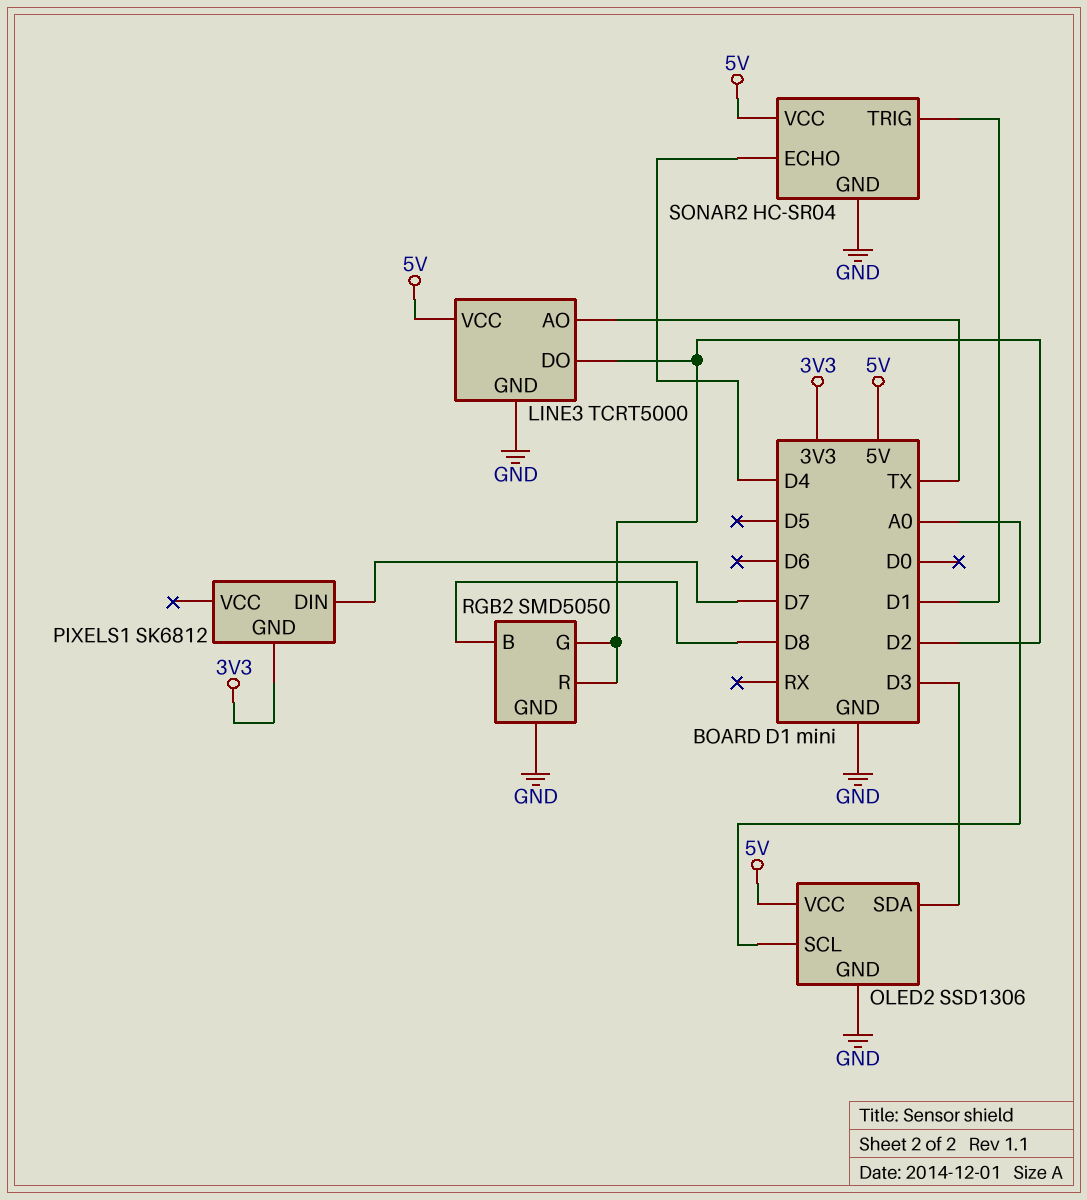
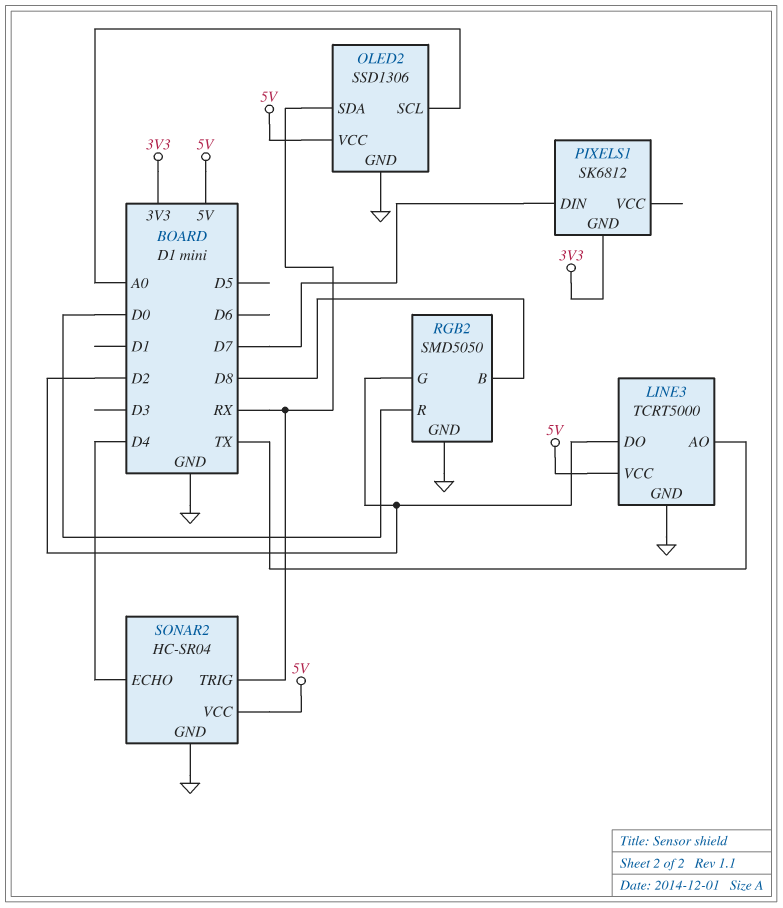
OLED2 pin SDA: D3 -> RX
RGB2 pin R: D2 -> D0
SONAR2 pin TRIG: D1 -> RX

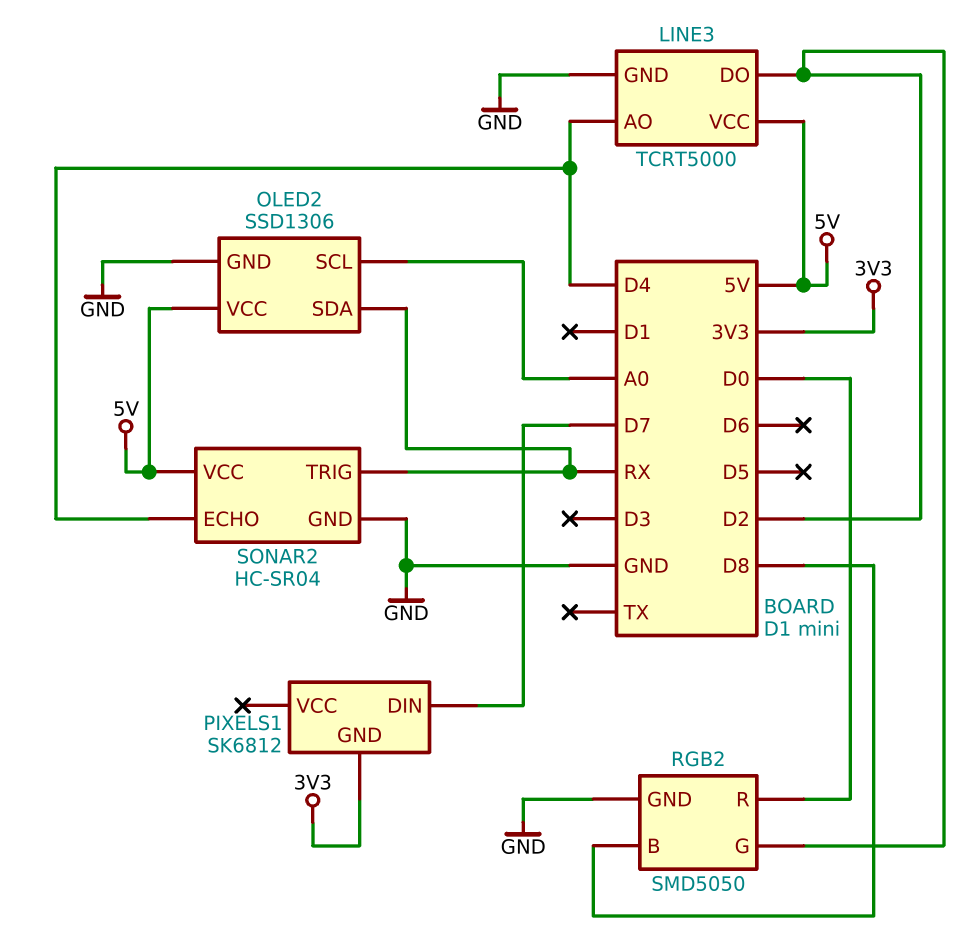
LINE3 pin AO: TX -> D4

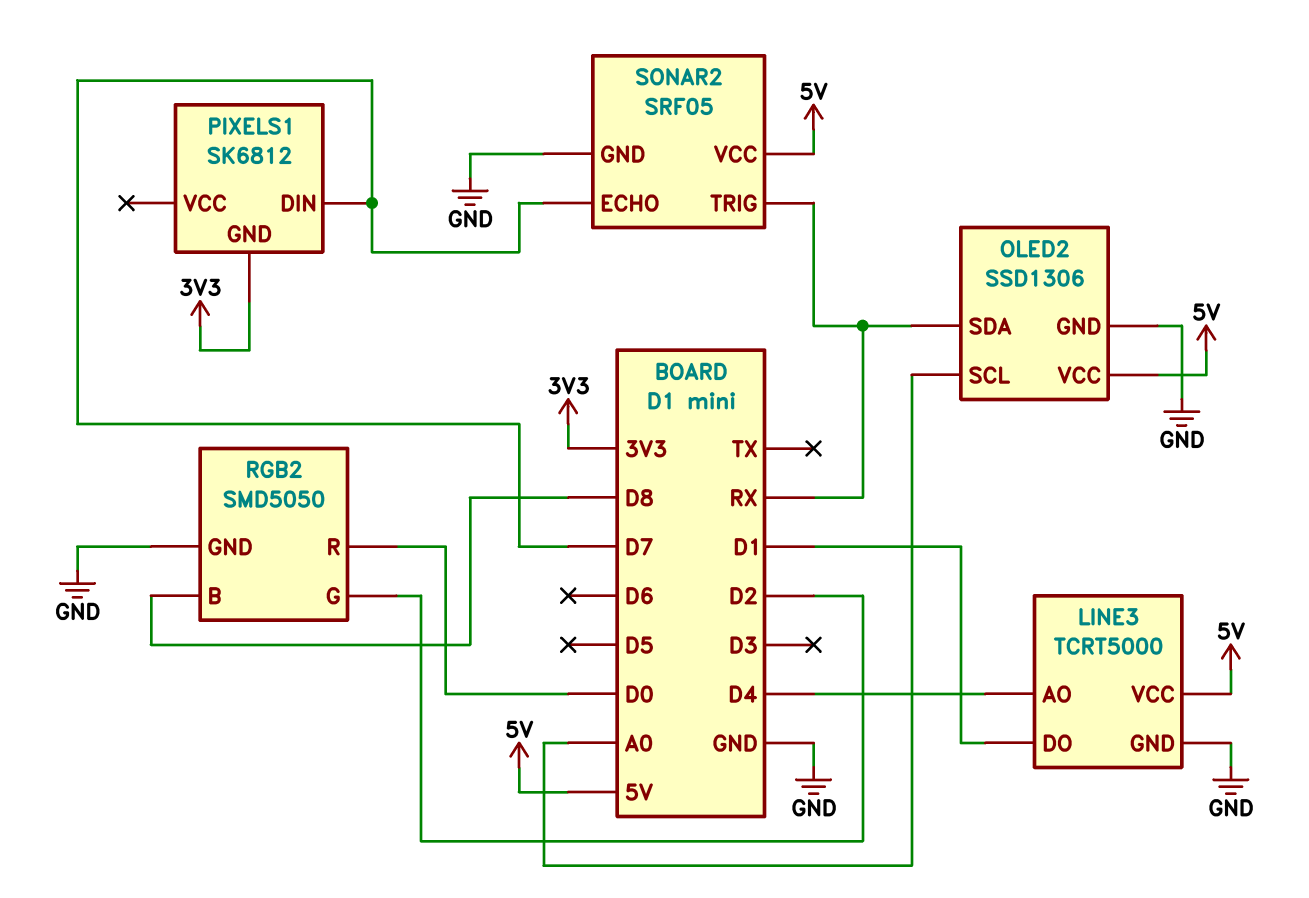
LINE3 pin DO: D2 -> D1
SONAR2: HC-SR04 -> SRF05
SONAR2 pin ECHO: D4 -> D7

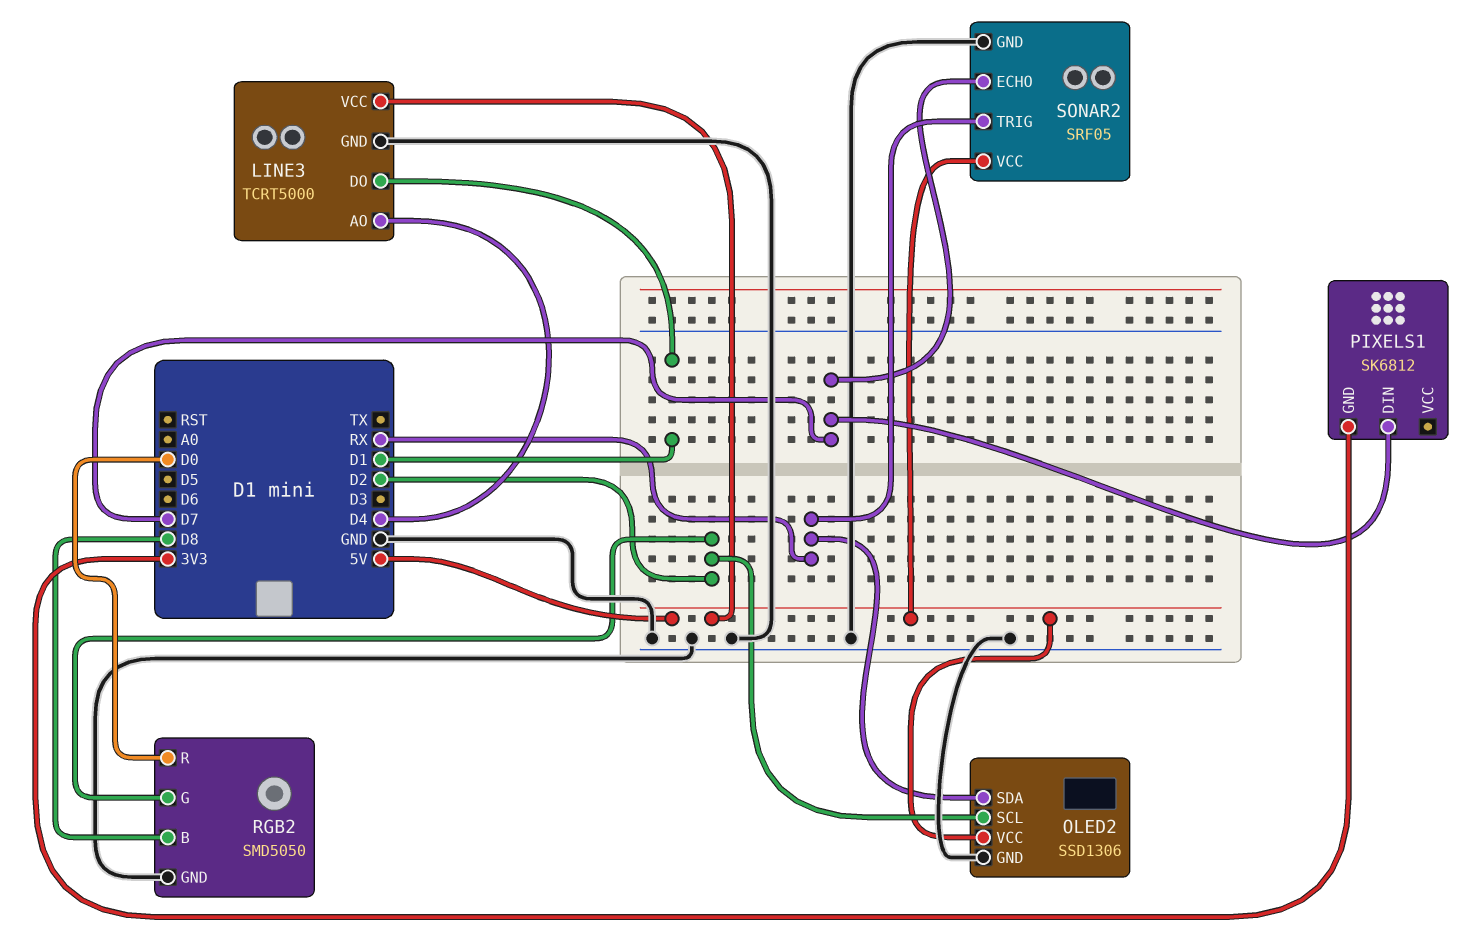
OLED2 pin SCL: A0 -> D2

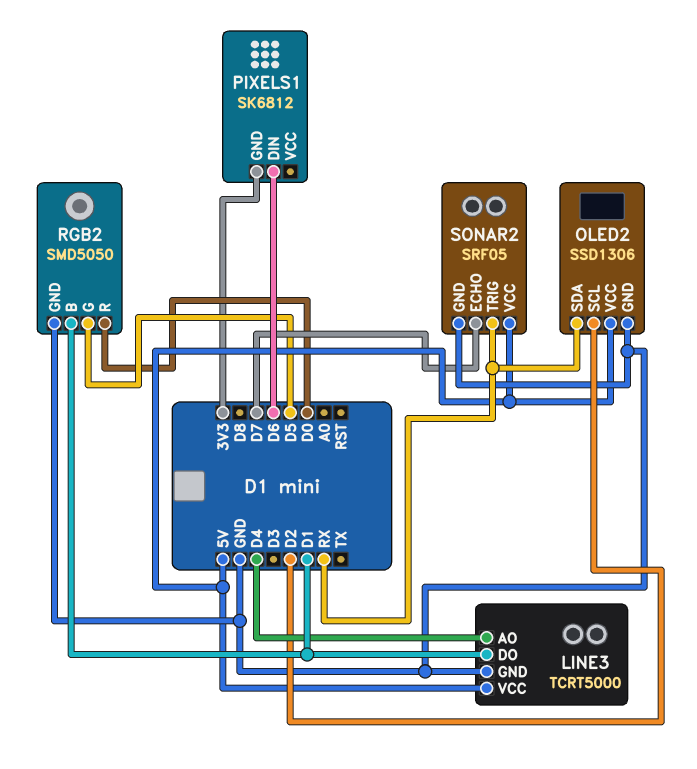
PIXELS1 pin DIN: D7 -> D6
RGB2 pin B: D8 -> D1
RGB2 pin G: D2 -> D5

